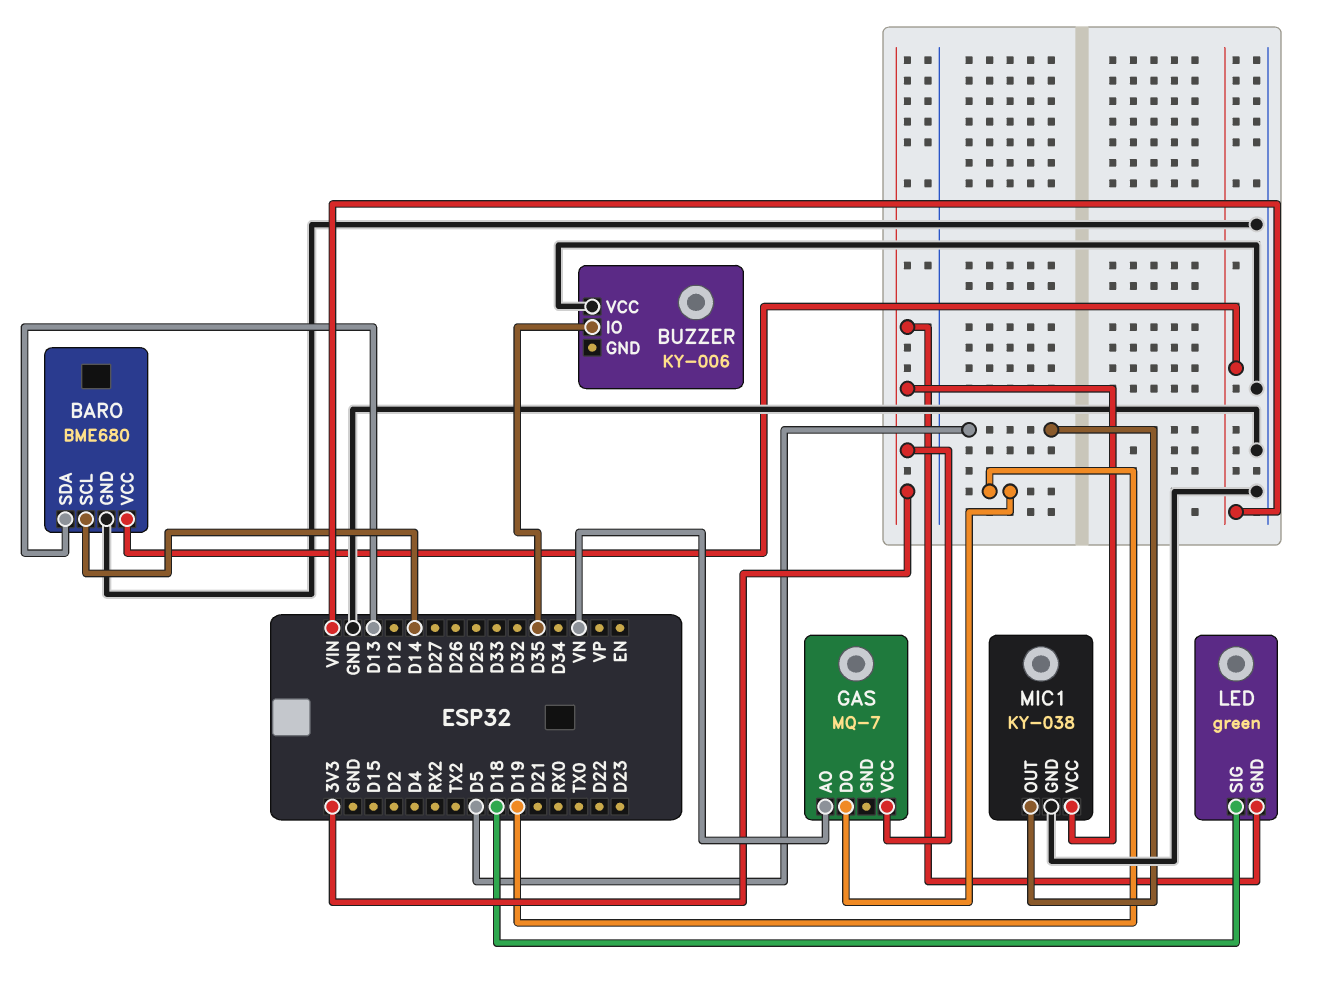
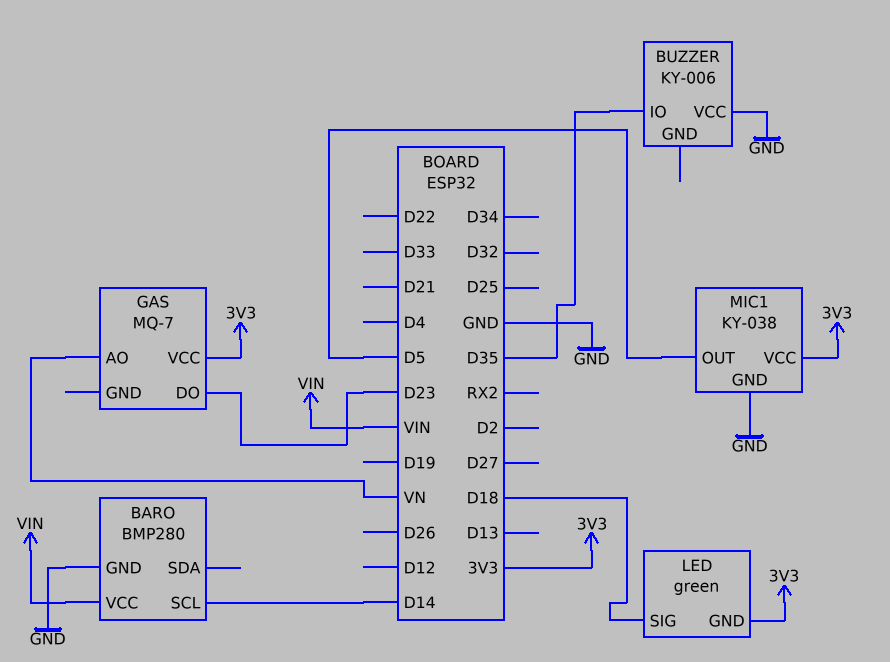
BARO: BME680 -> BMP280
BARO pin SDA: D13 -> none
GAS pin DO: D19 -> D23

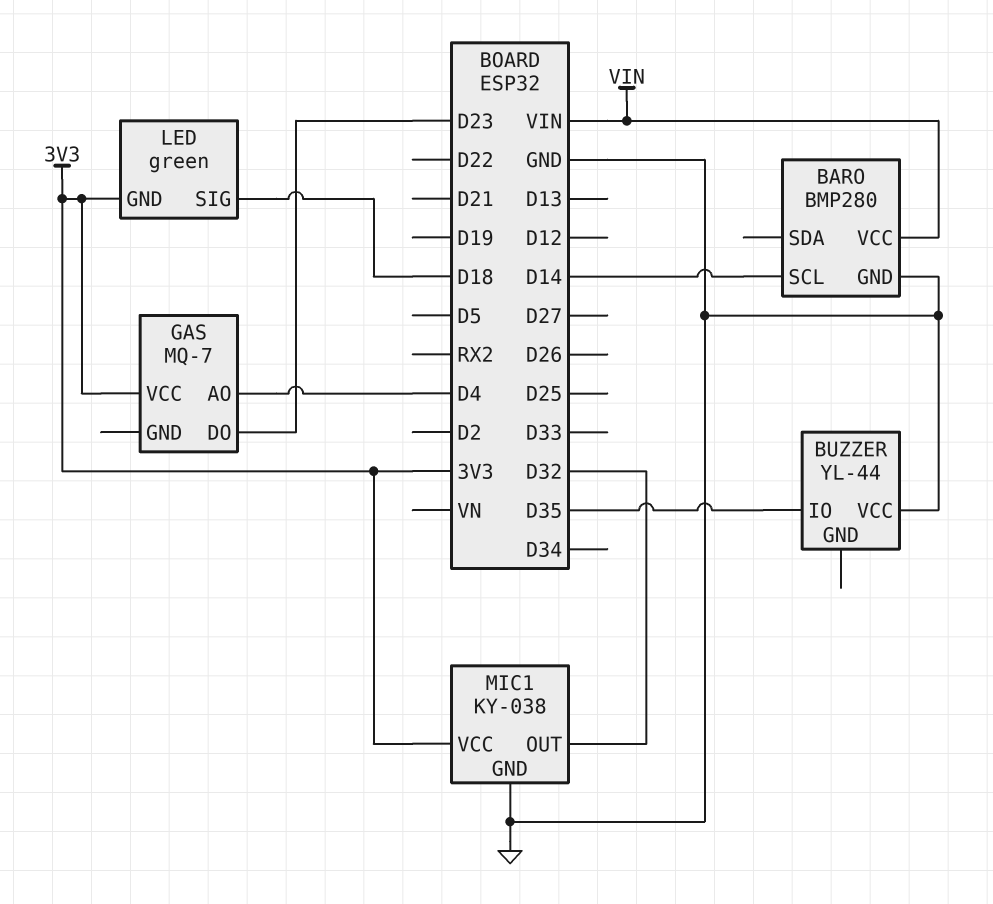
BUZZER: KY-006 -> YL-44
GAS pin AO: VN -> D4
MIC1 pin OUT: D5 -> D32

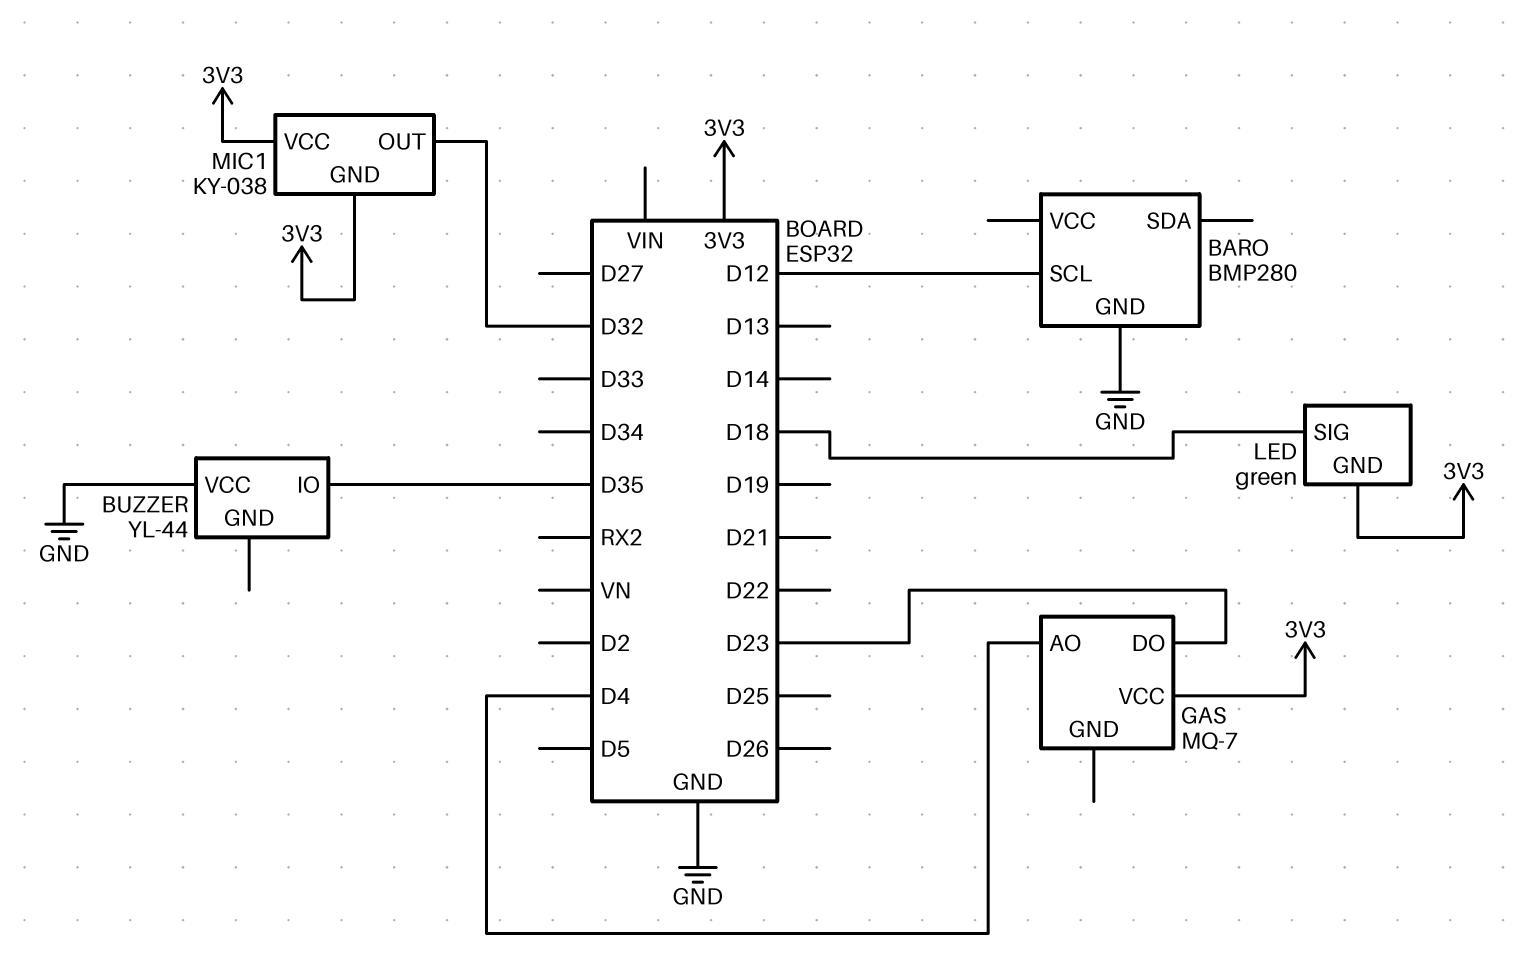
BARO pin SCL: D14 -> D12
BARO pin VCC: VIN -> none
MIC1 pin GND: GND -> 3V3

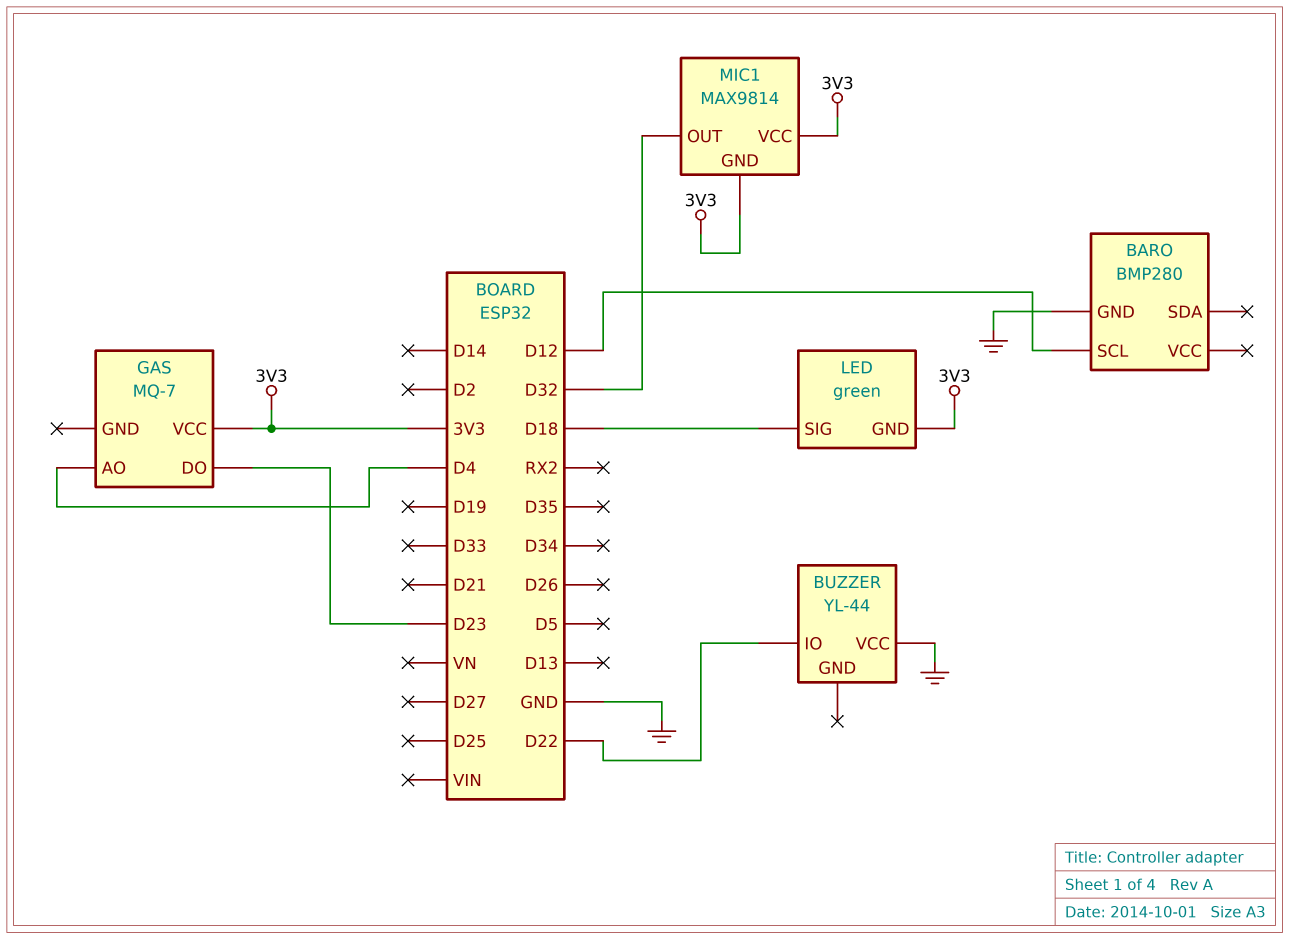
BUZZER pin IO: D35 -> D22
MIC1: KY-038 -> MAX9814

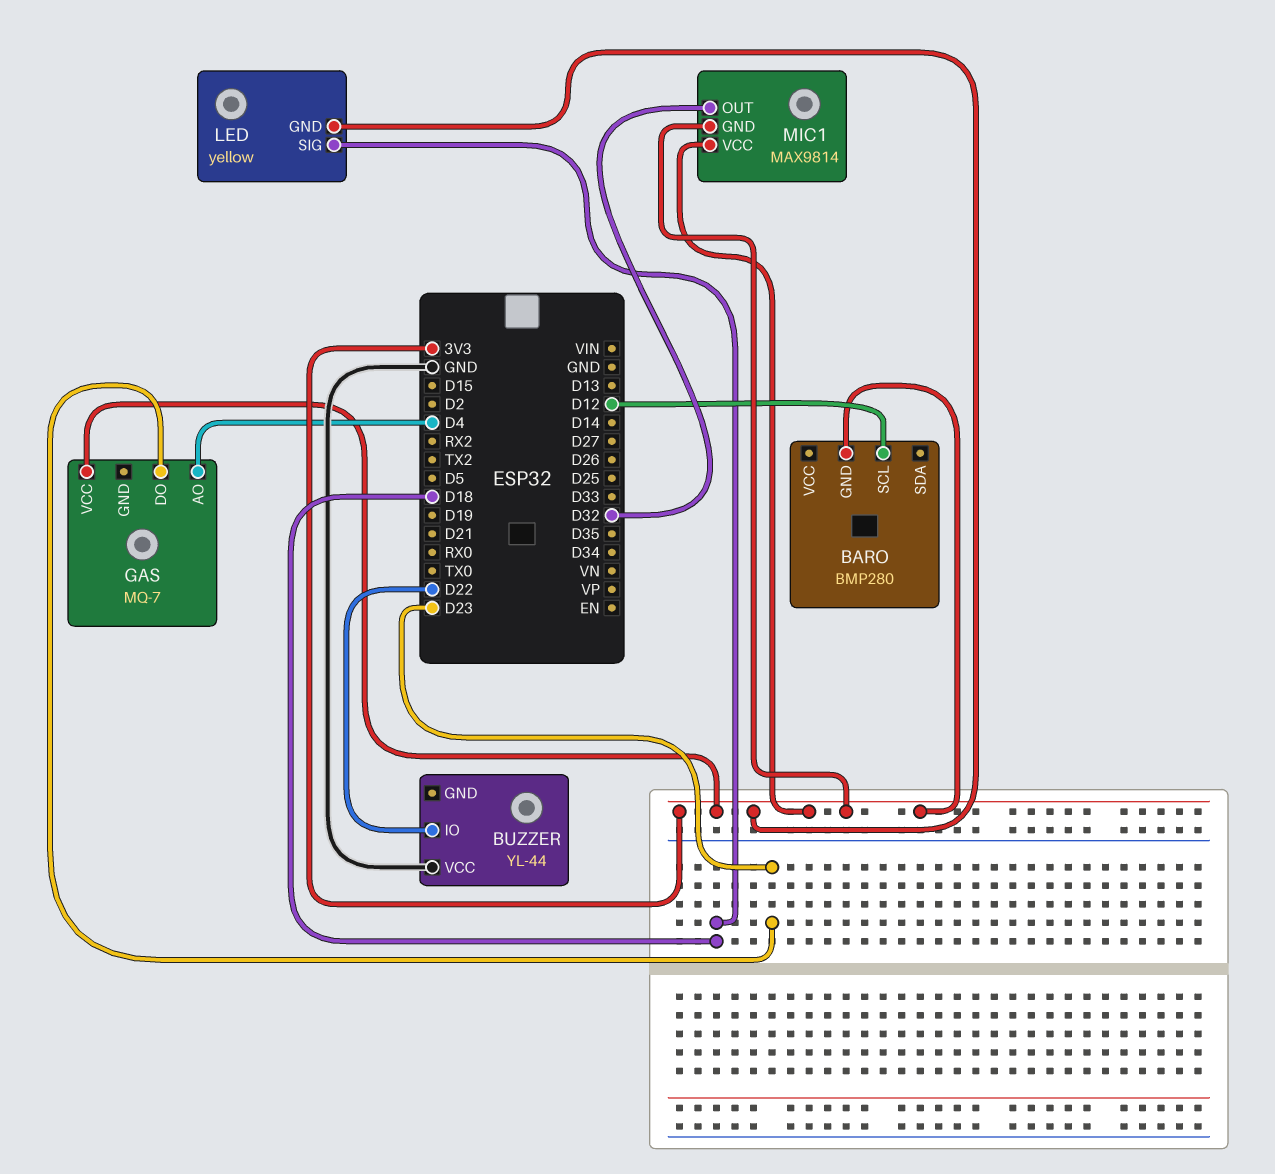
BARO pin GND: GND -> 3V3
LED: green -> yellow

